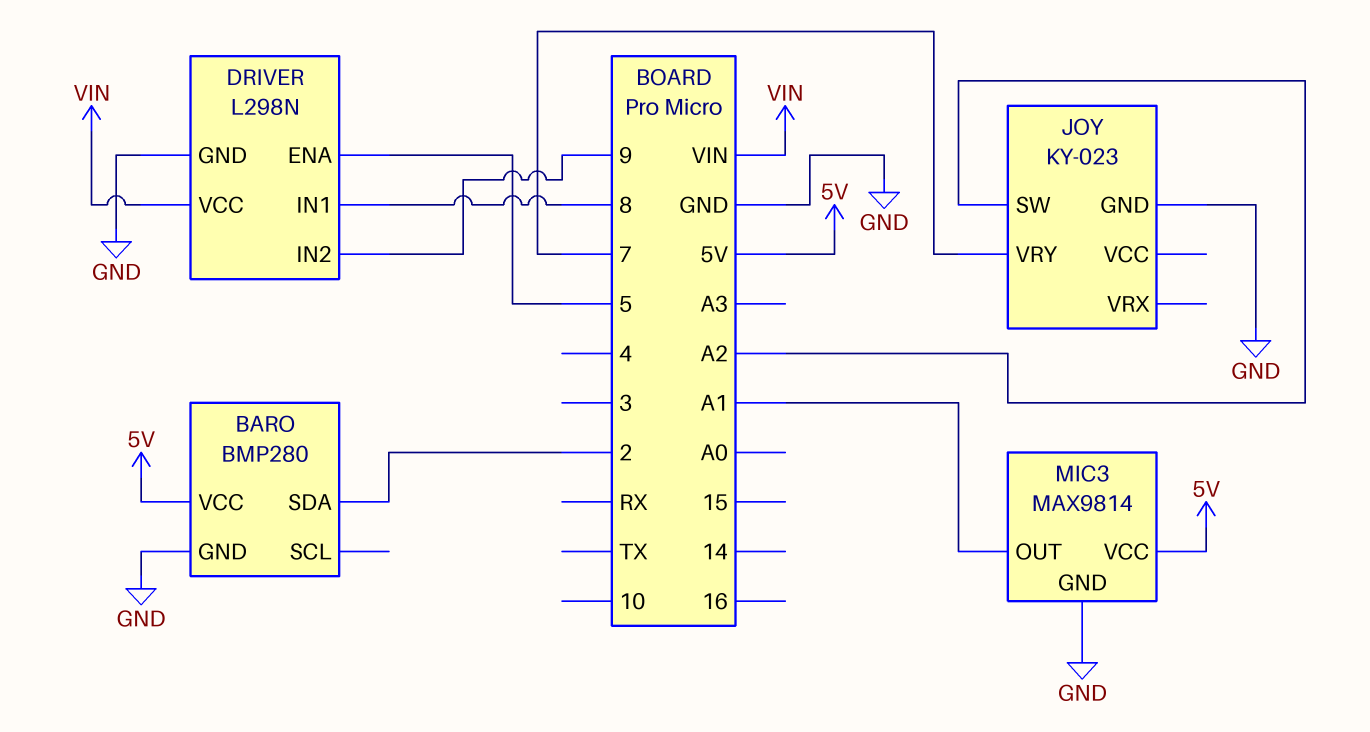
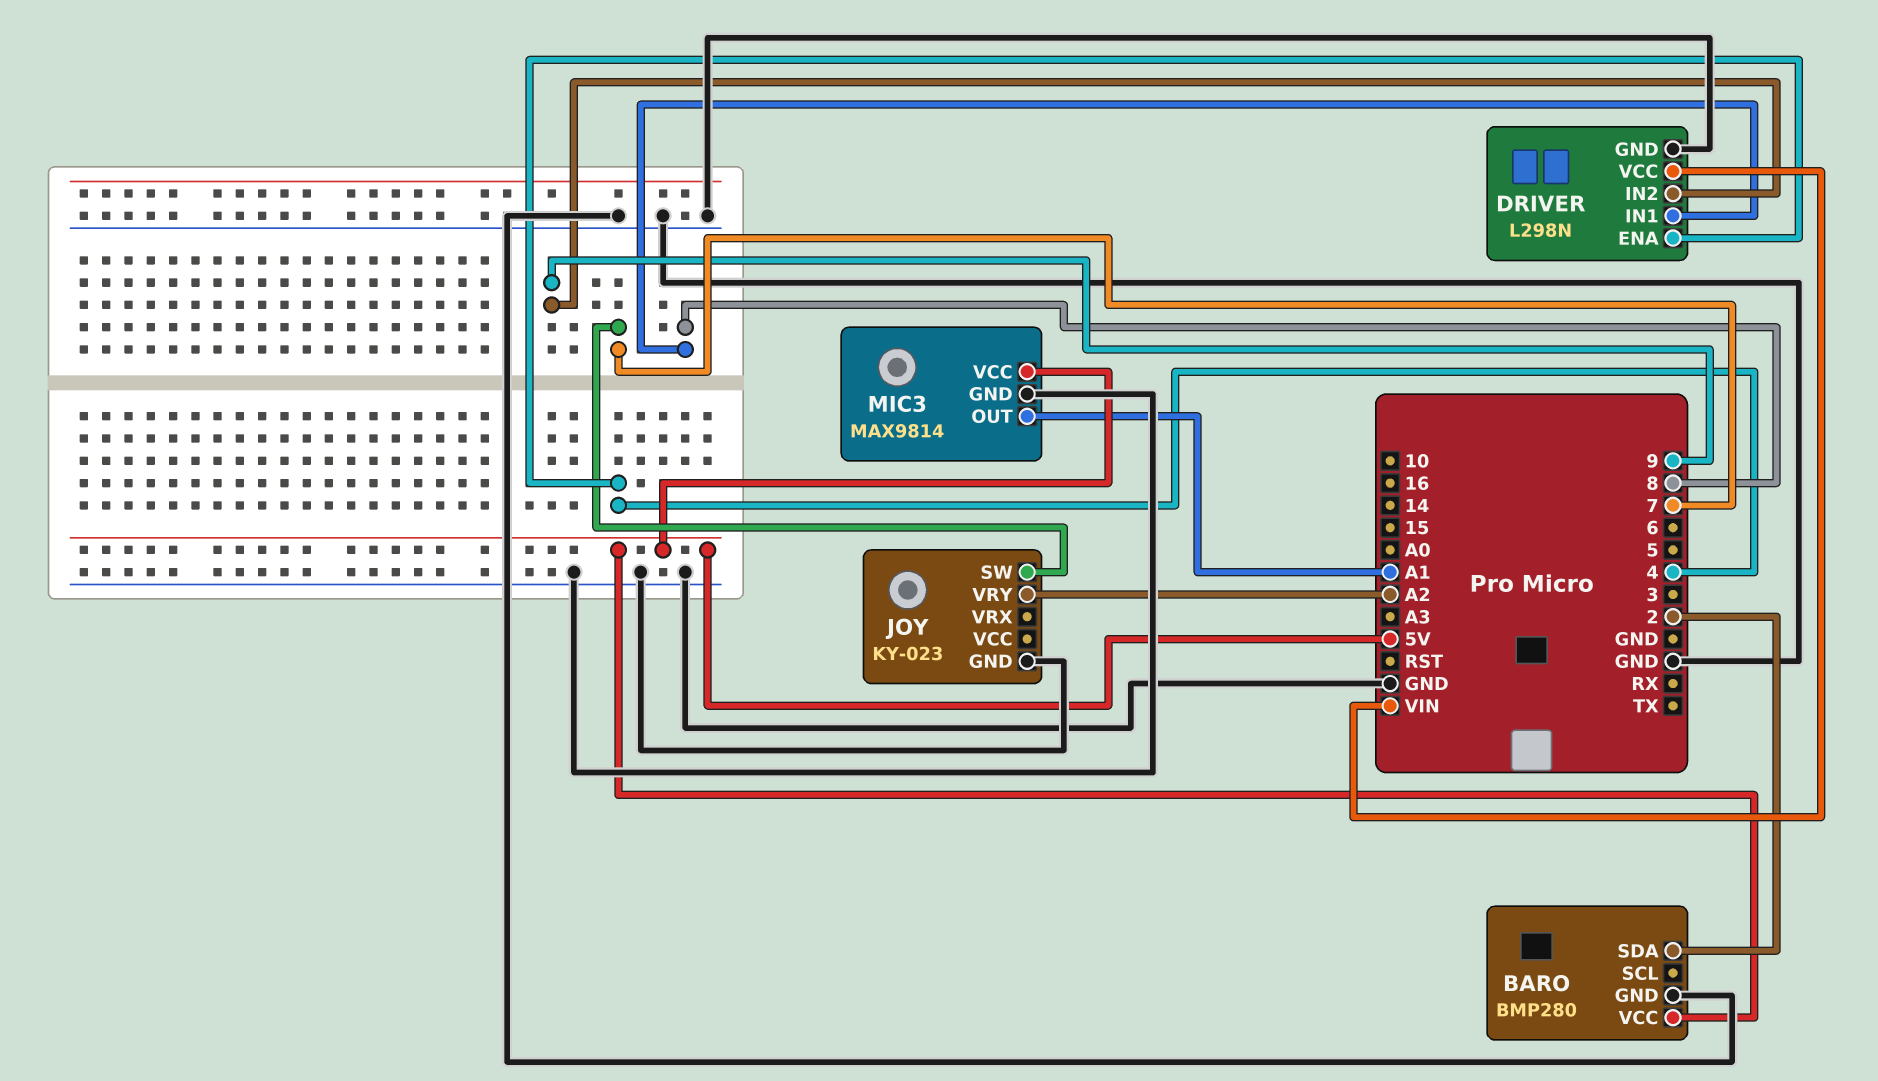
DRIVER pin ENA: 5 -> 4
JOY pin SW: A2 -> 7
JOY pin VRY: 7 -> A2

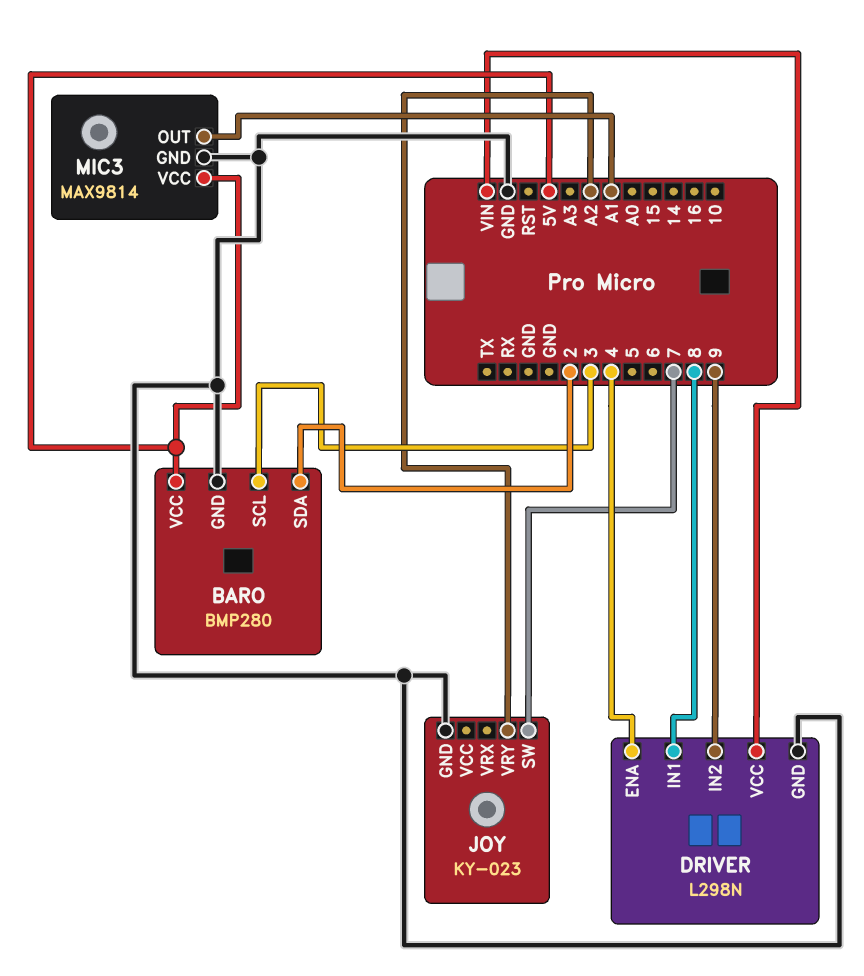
BARO pin SCL: none -> 3

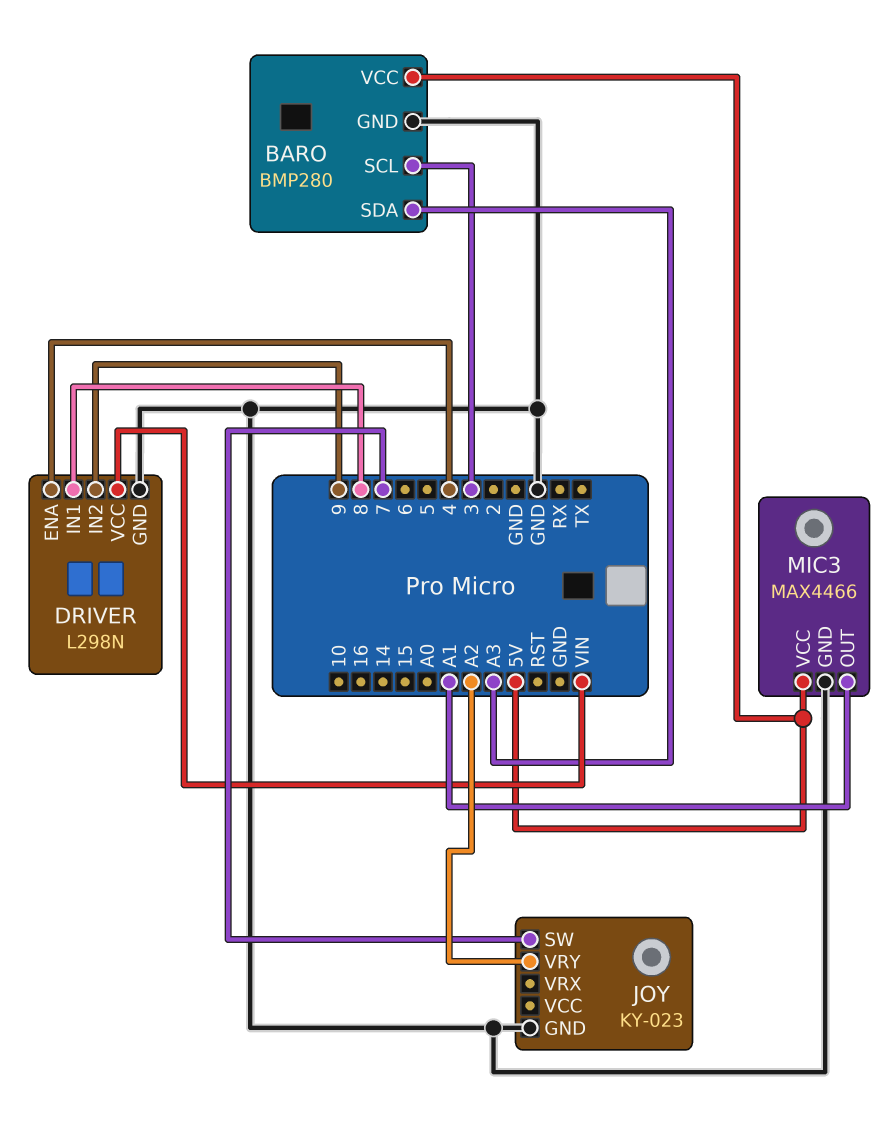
BARO pin SDA: 2 -> A3
MIC3: MAX9814 -> MAX4466

